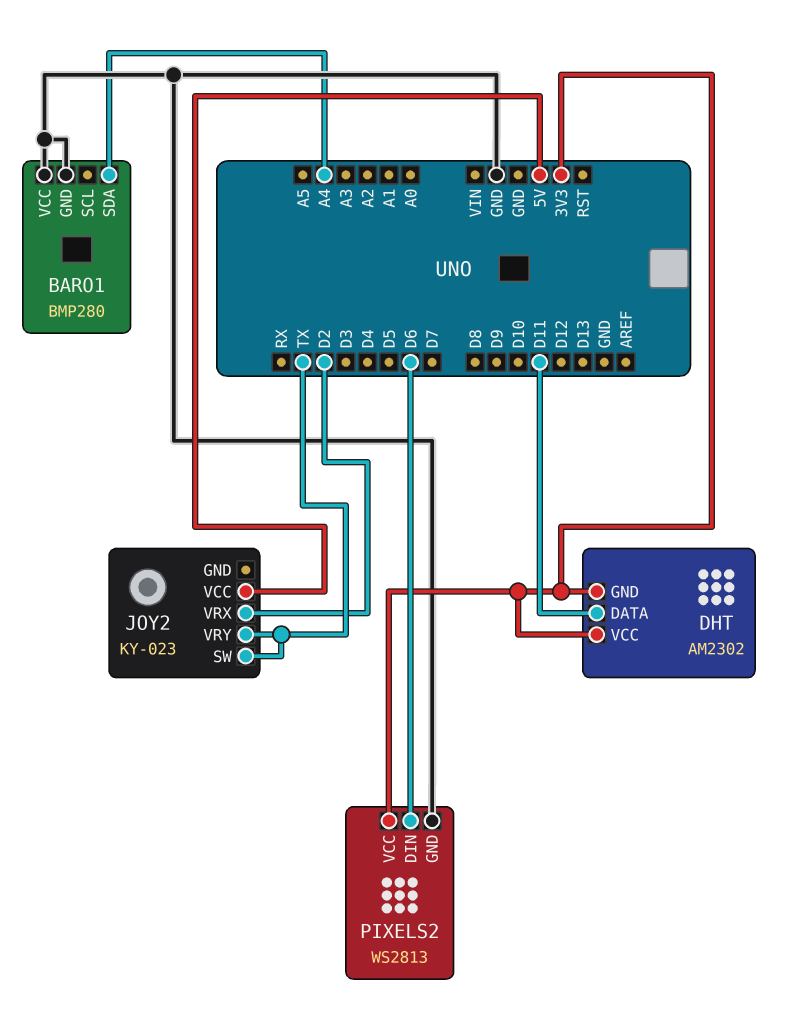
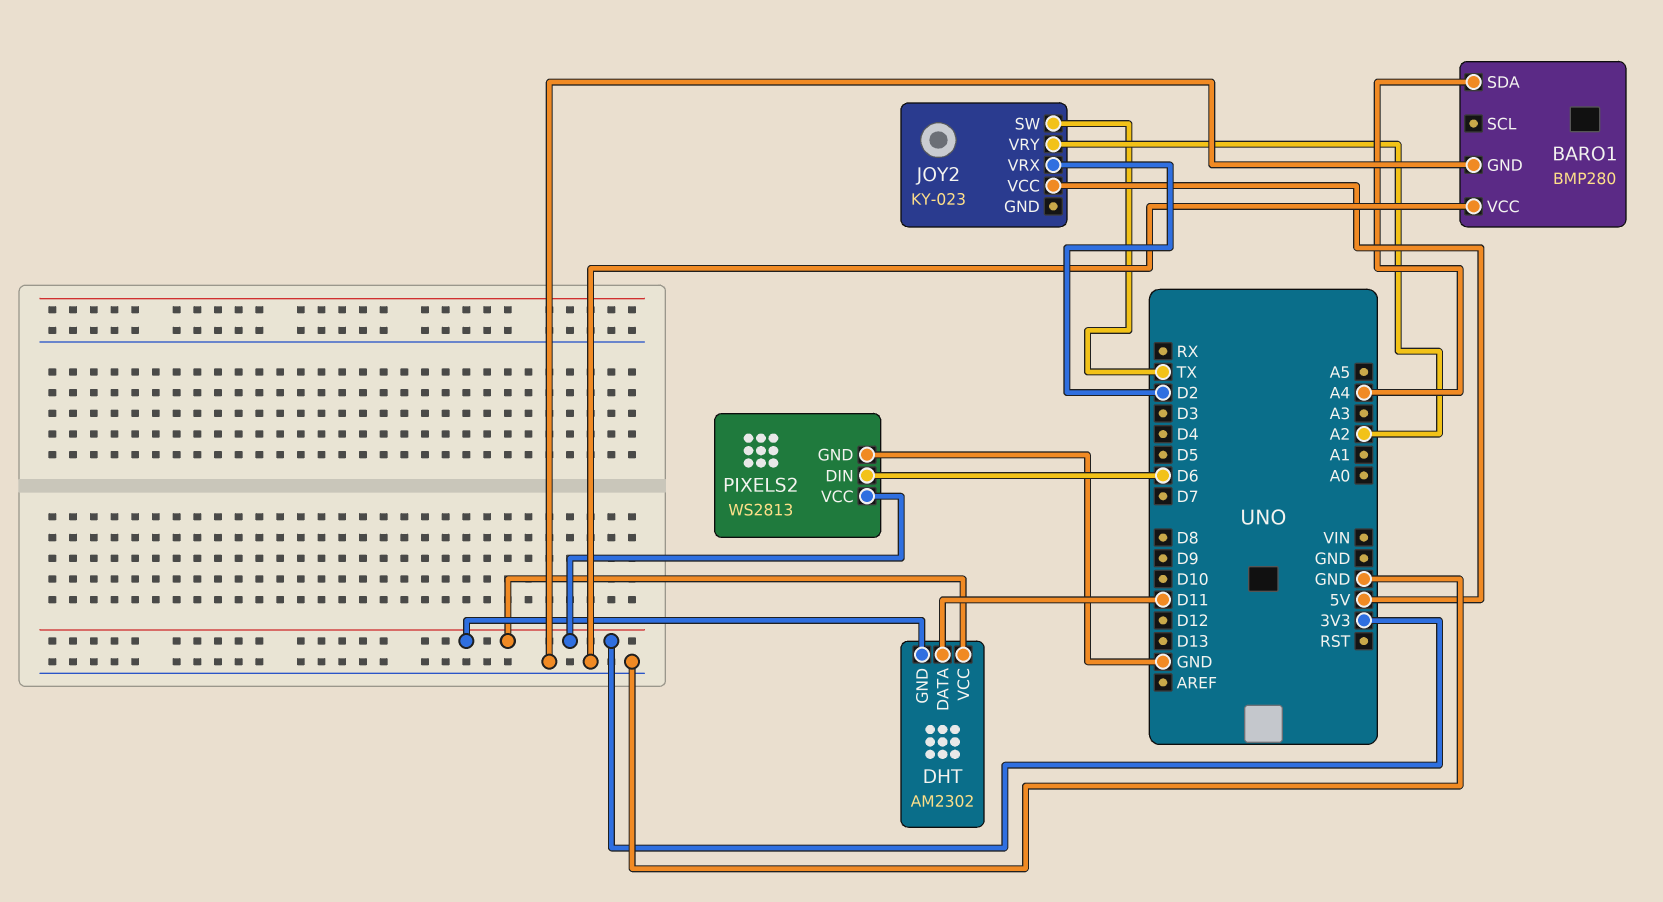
JOY2 pin VRY: TX -> A2

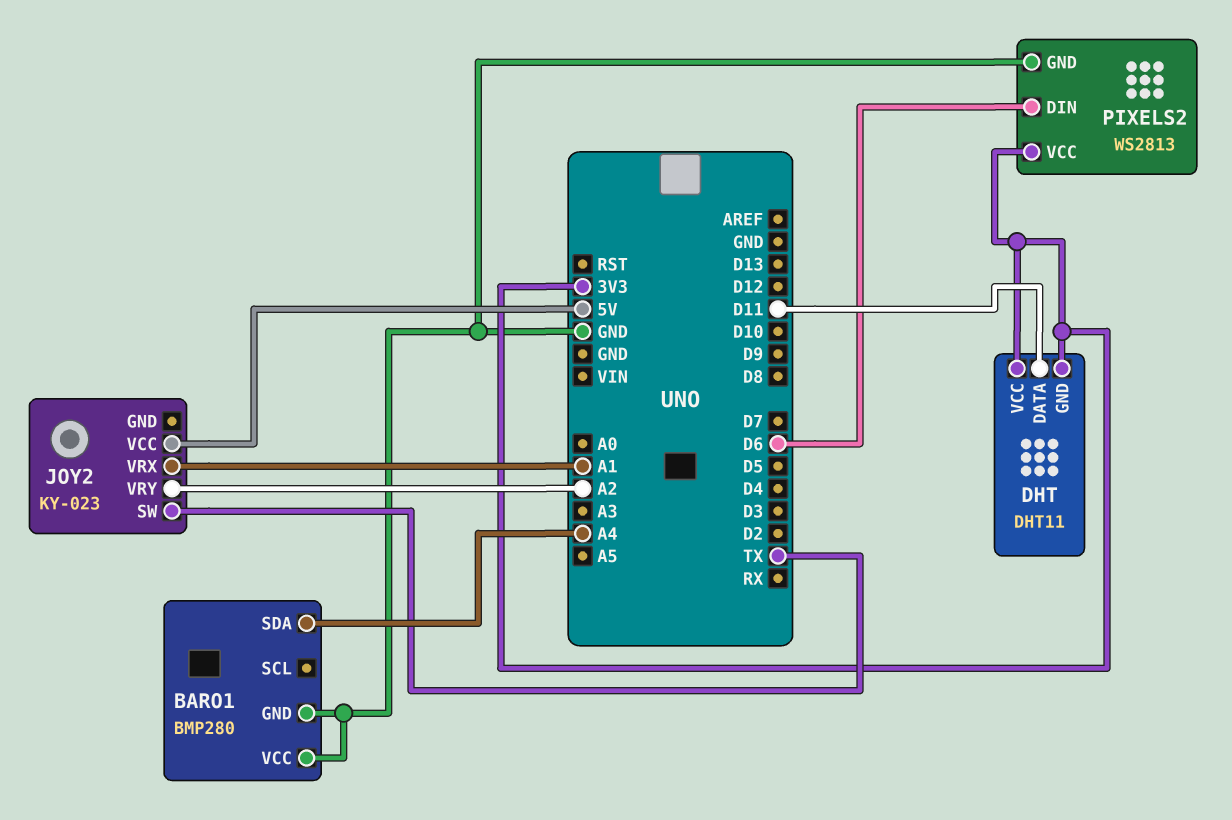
DHT: AM2302 -> DHT11
JOY2 pin VRX: D2 -> A1

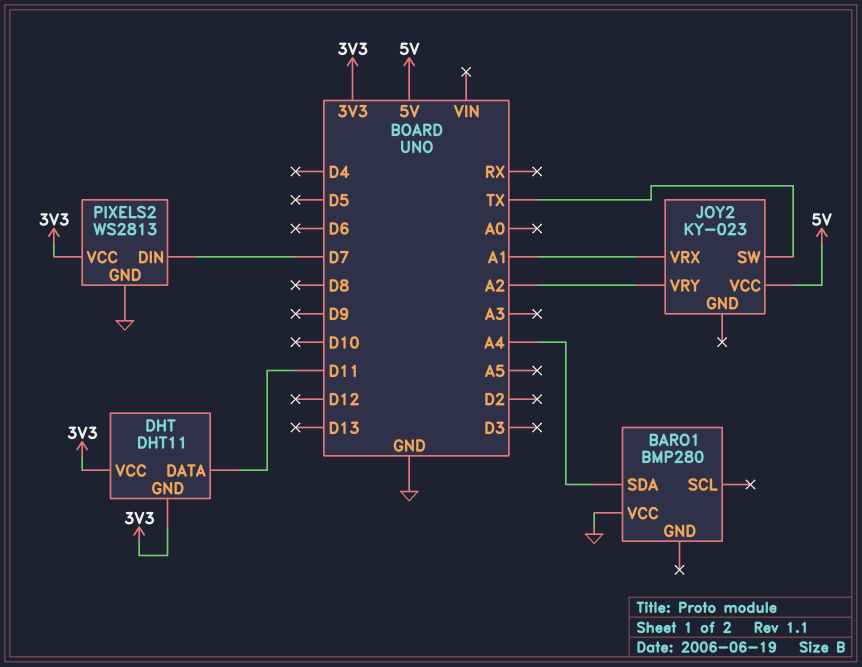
BARO1 pin GND: GND -> none
PIXELS2 pin DIN: D6 -> D7

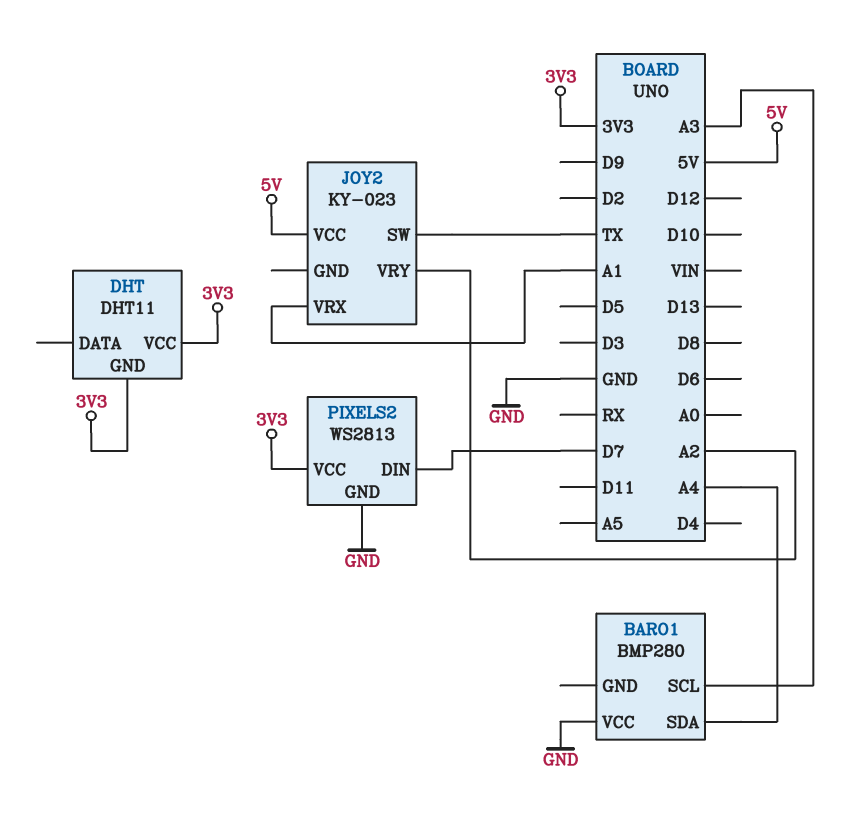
BARO1 pin SCL: none -> A3
DHT pin DATA: D11 -> none

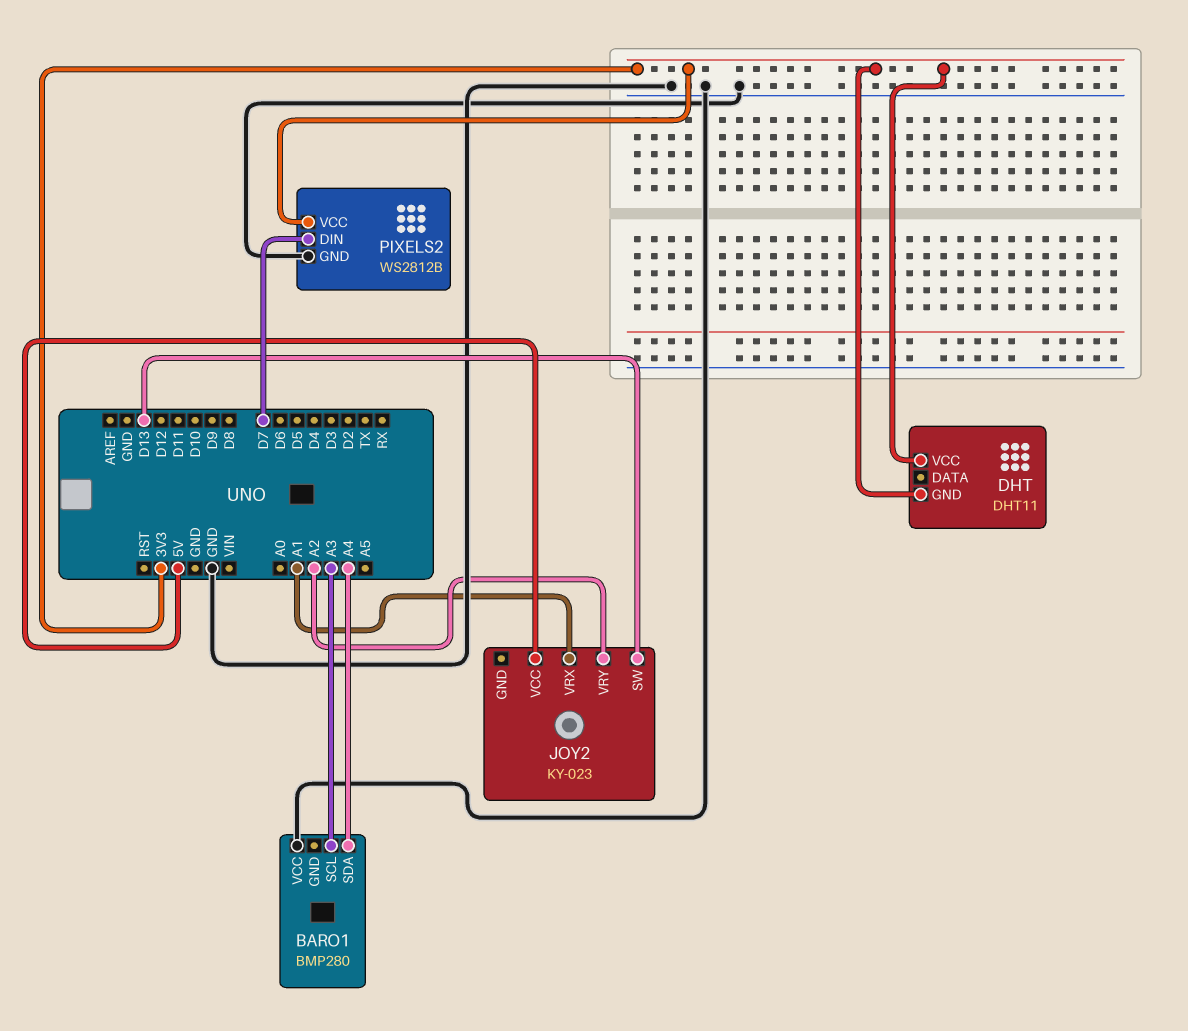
JOY2 pin SW: TX -> D13
PIXELS2: WS2813 -> WS2812B

